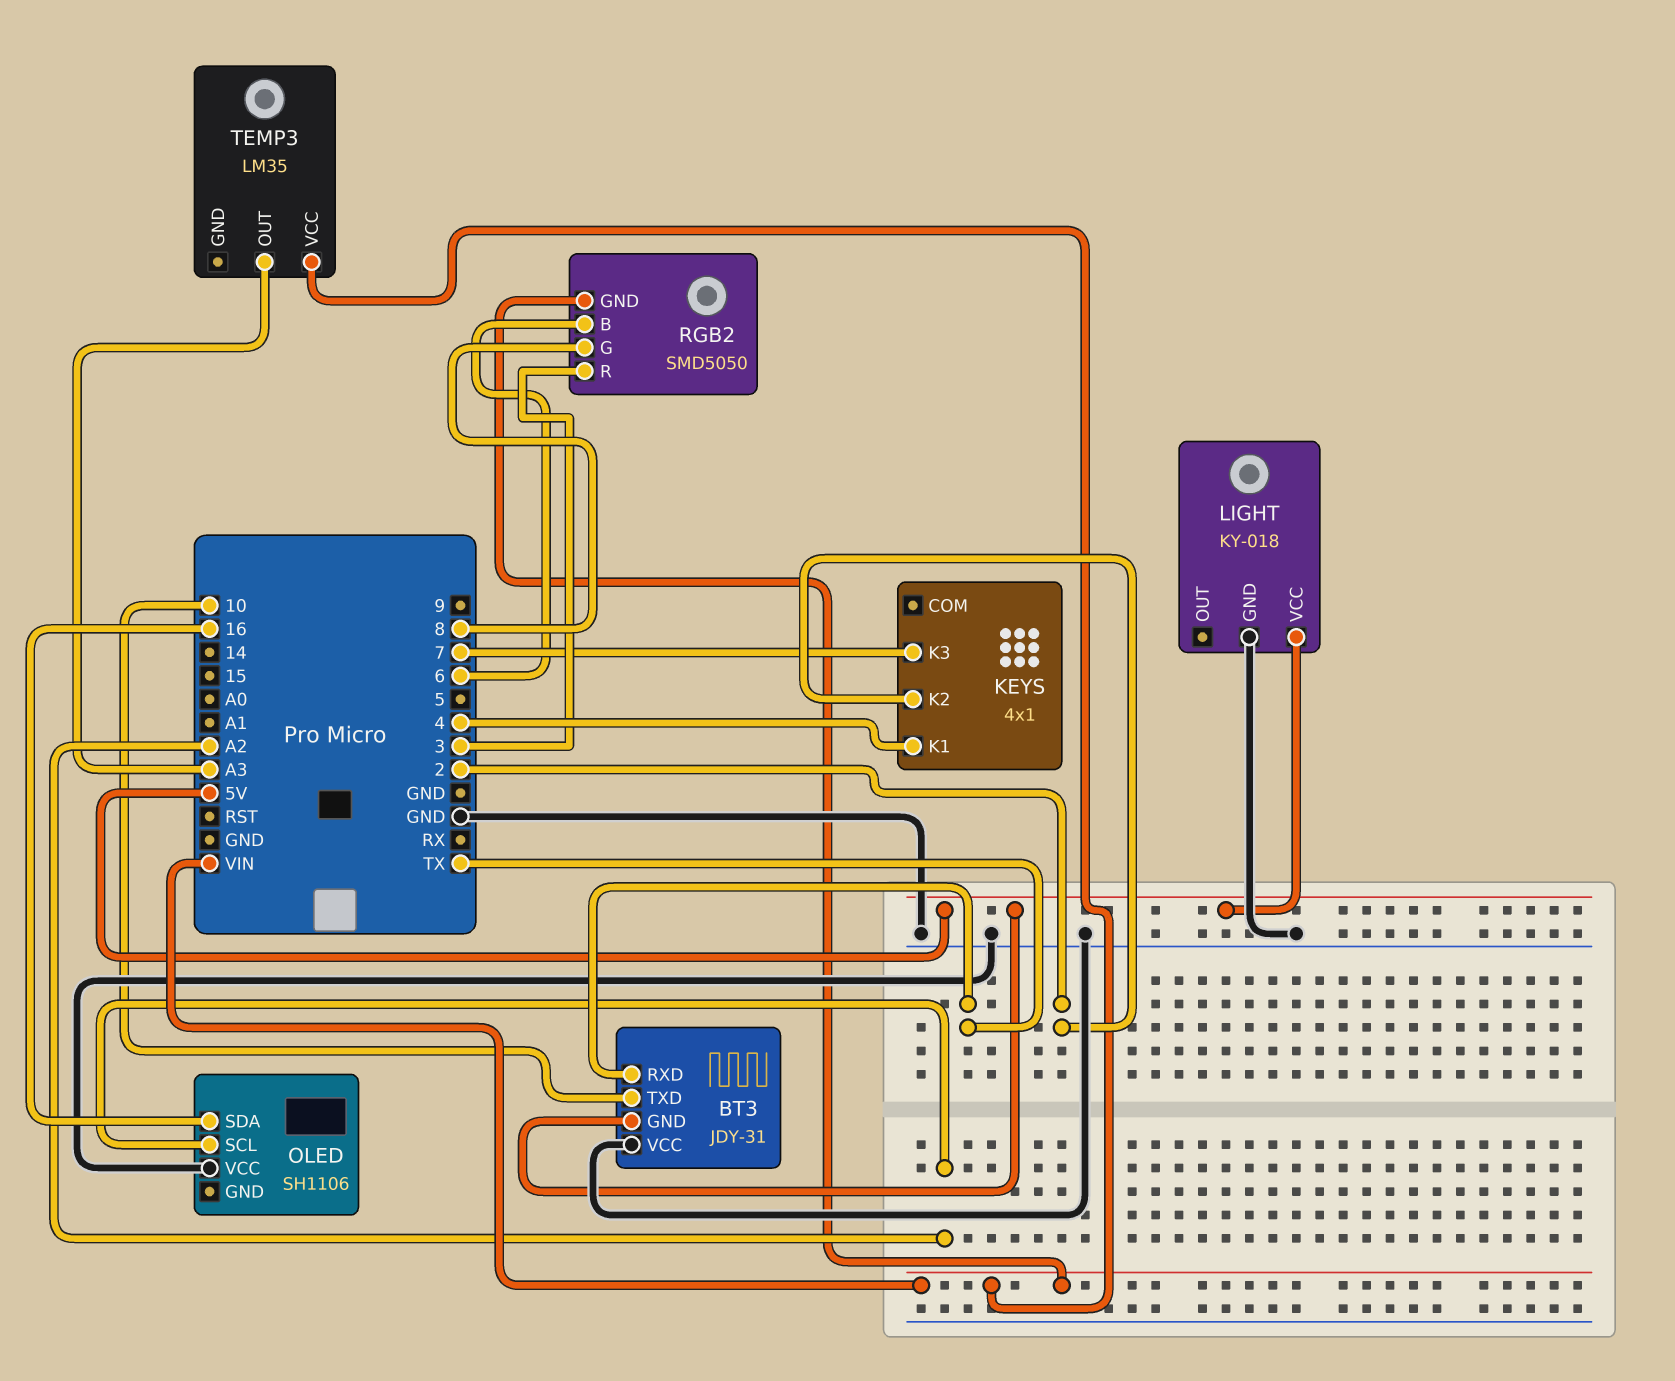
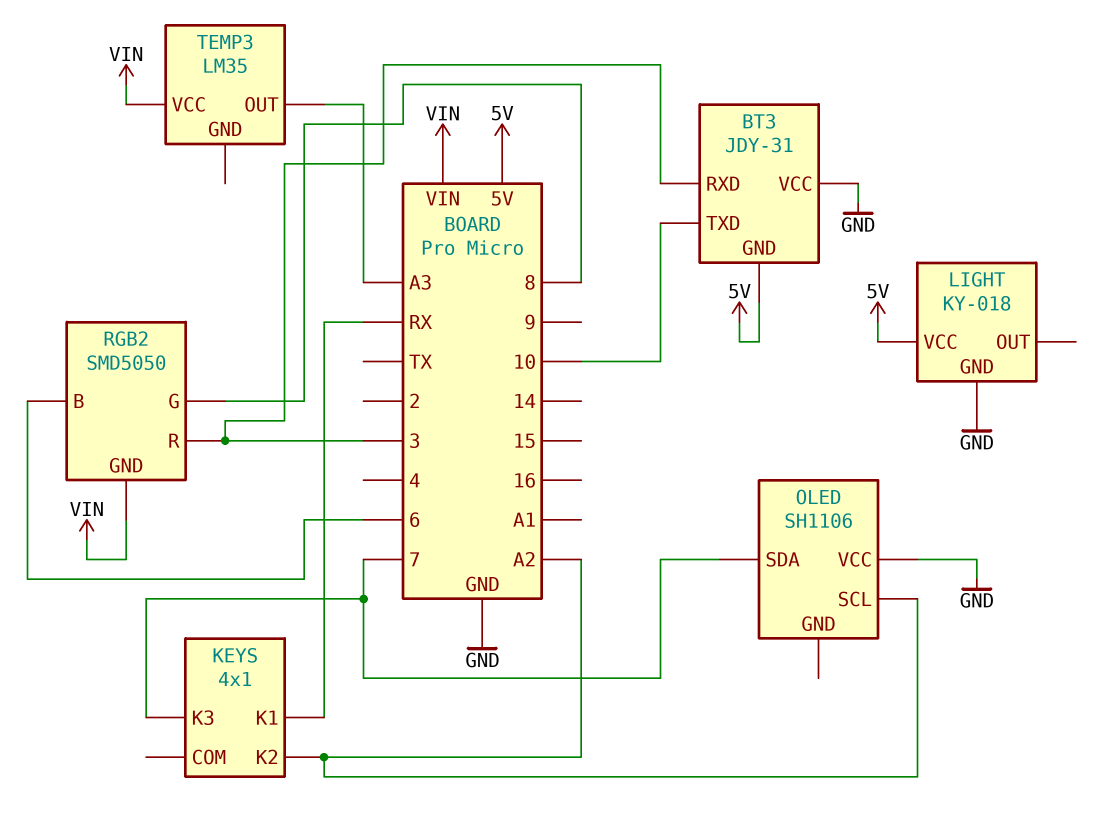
BT3 pin RXD: TX -> 3
KEYS pin K1: 4 -> RX
KEYS pin K2: 2 -> A2
OLED pin SDA: 16 -> 7

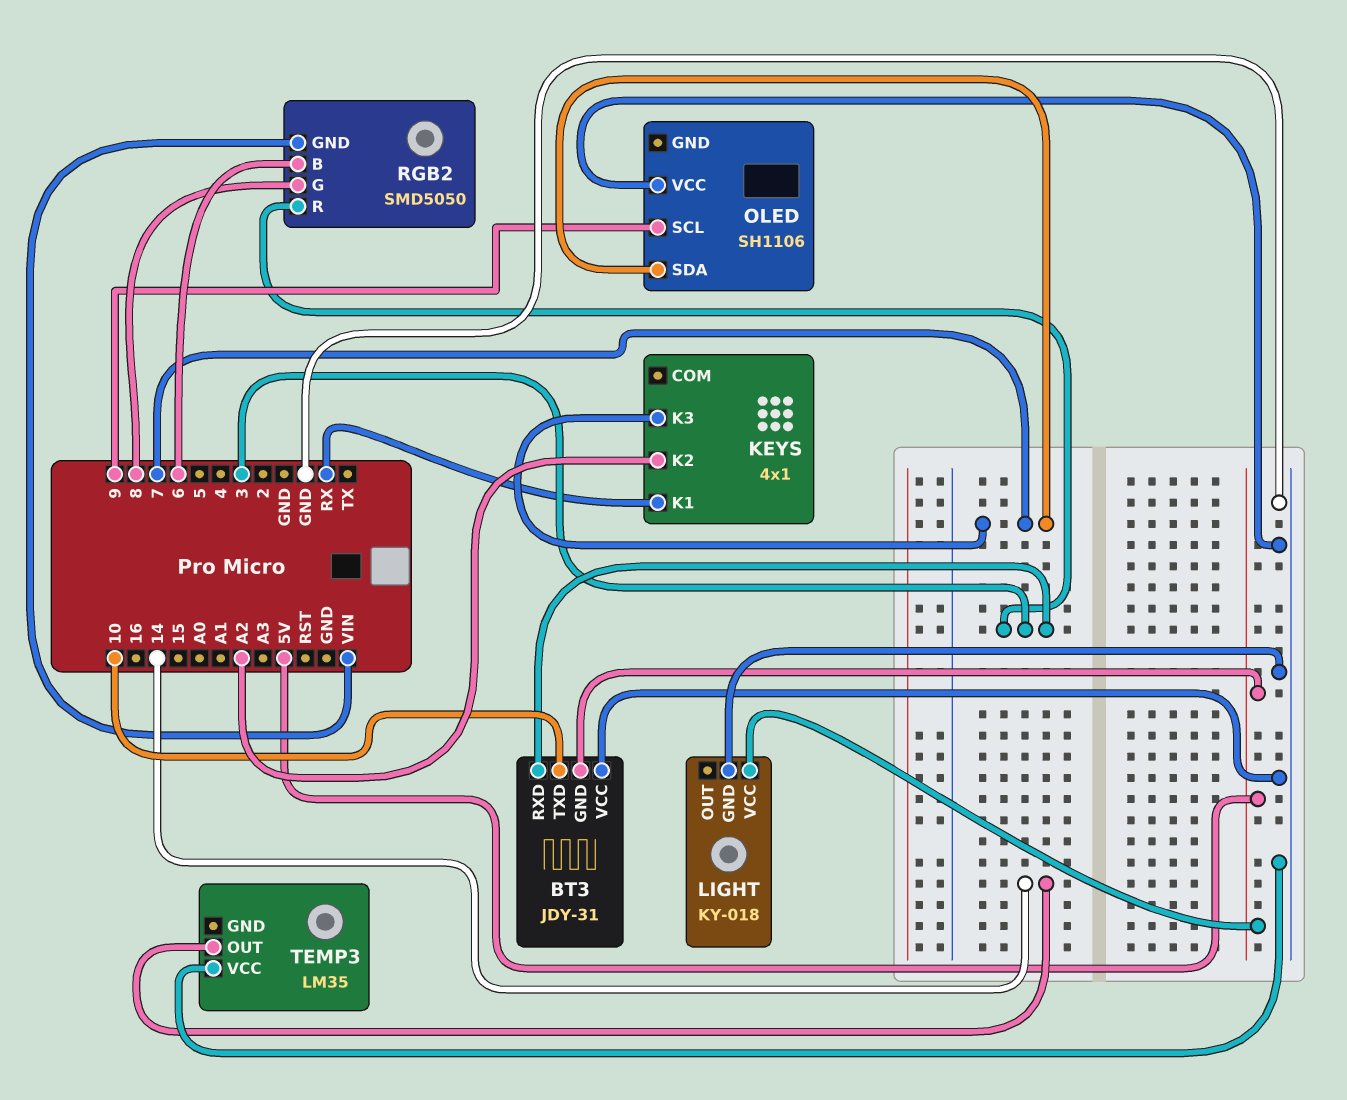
OLED pin SCL: A2 -> 9
TEMP3 pin OUT: A3 -> 14
TEMP3 pin VCC: VIN -> GND

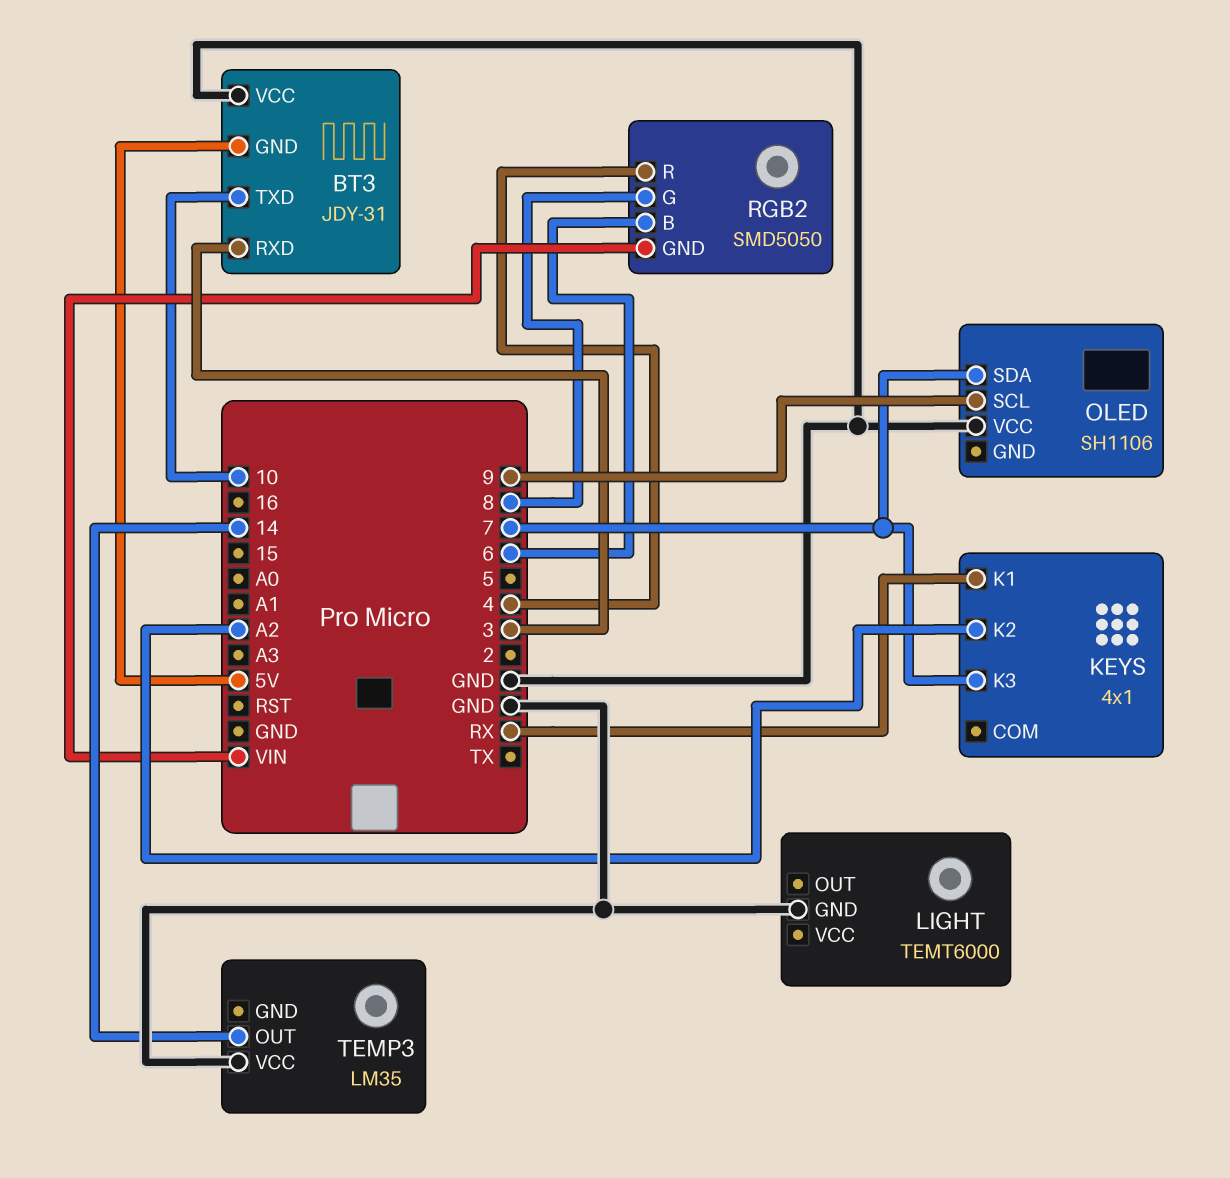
LIGHT: KY-018 -> TEMT6000
LIGHT pin VCC: 5V -> none
RGB2 pin R: 3 -> 4

